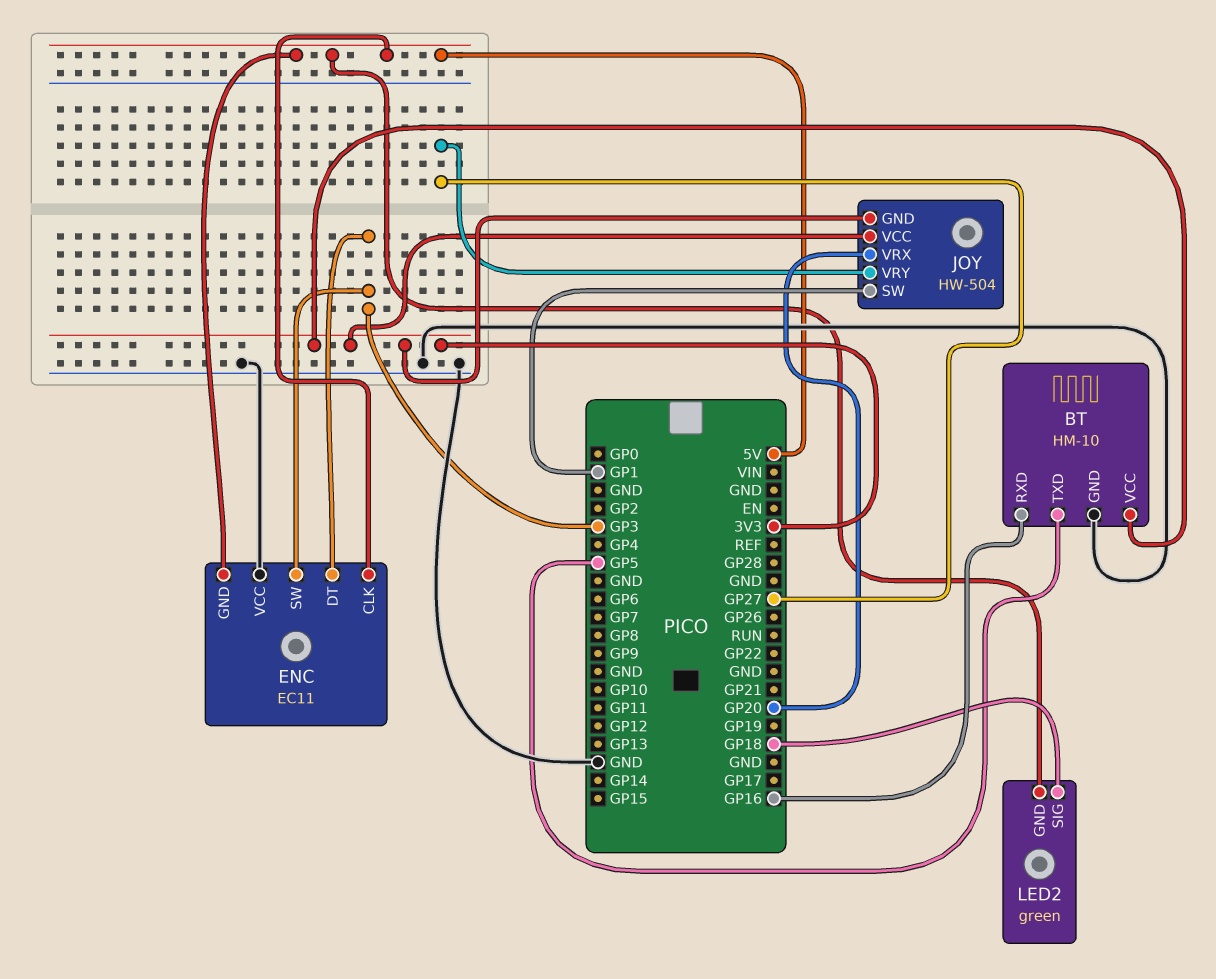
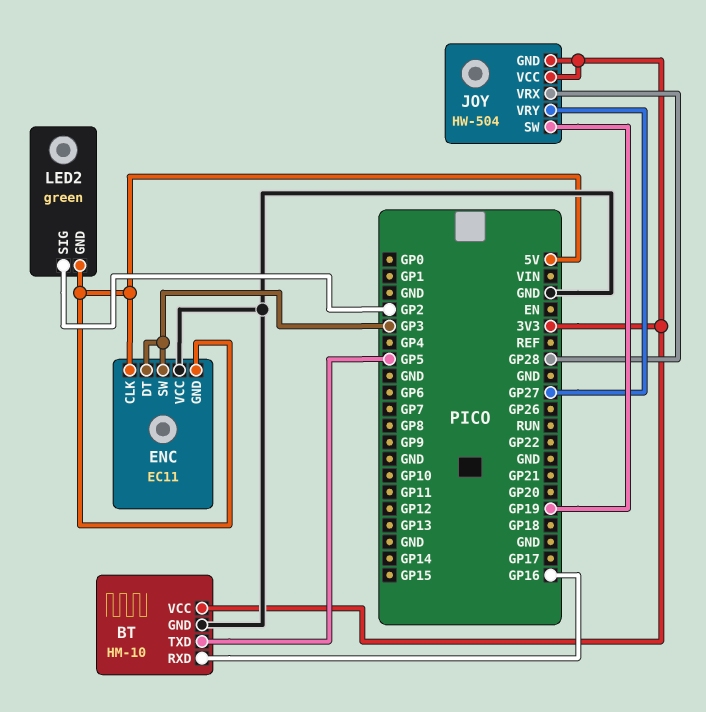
JOY pin SW: GP1 -> GP19
JOY pin VRX: GP20 -> GP28
LED2 pin SIG: GP18 -> GP2

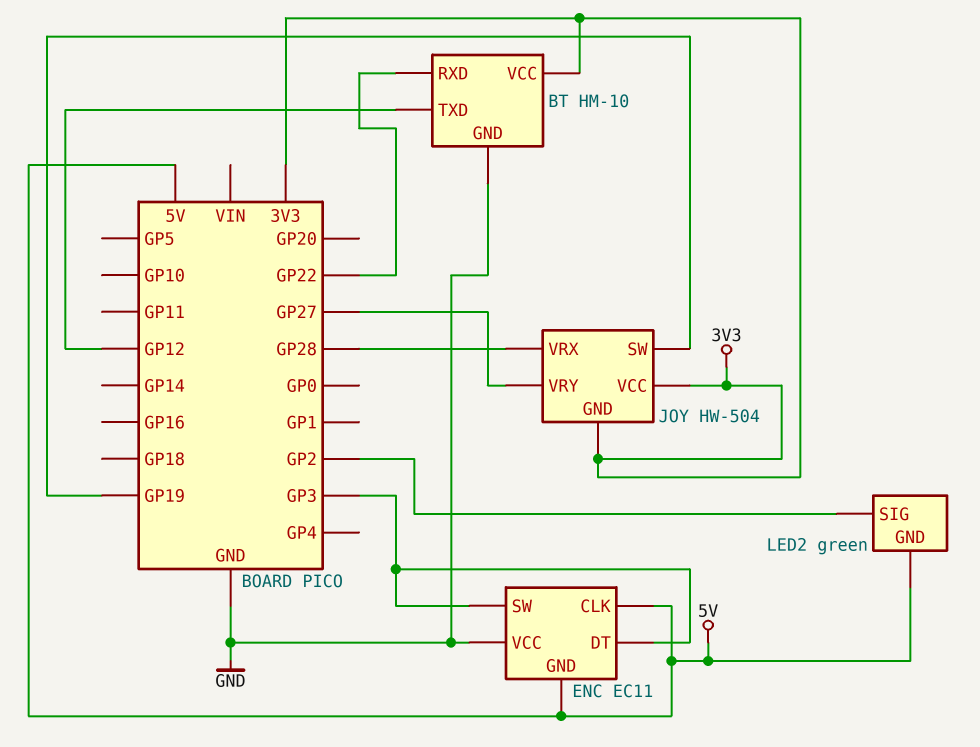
BT pin RXD: GP16 -> GP22
BT pin TXD: GP5 -> GP12

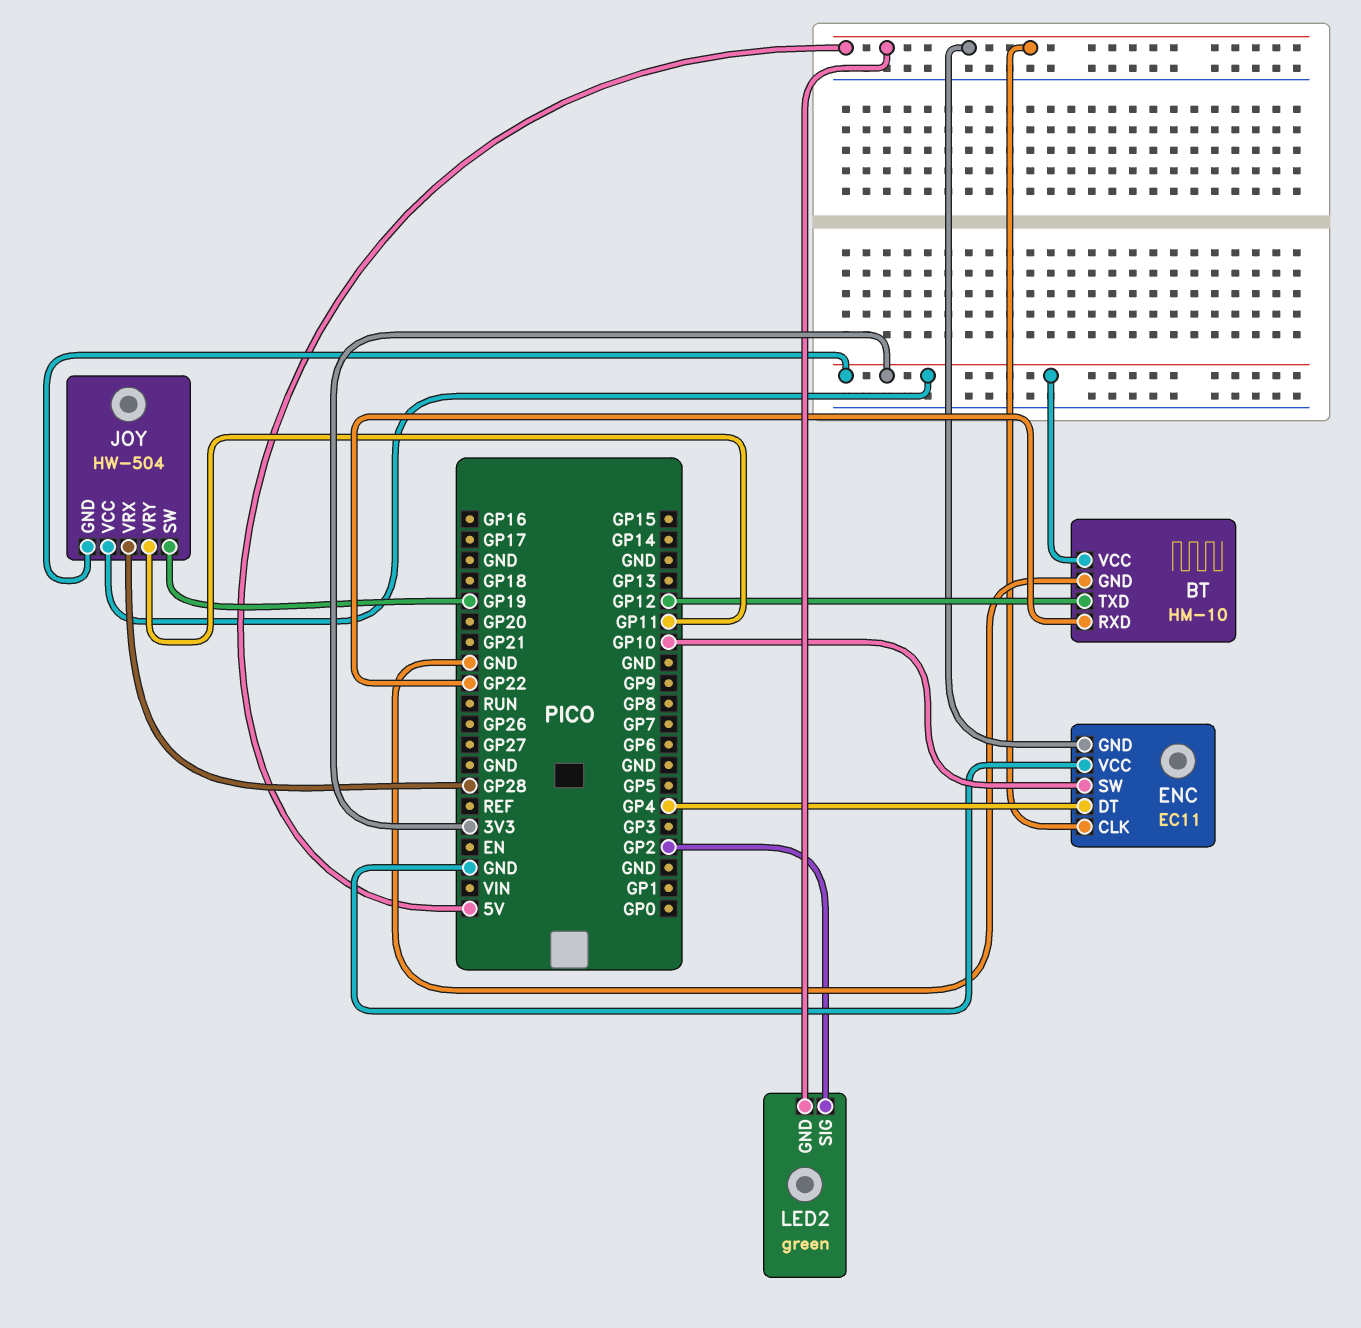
ENC pin DT: GP3 -> GP4
ENC pin SW: GP3 -> GP10
JOY pin VRY: GP27 -> GP11

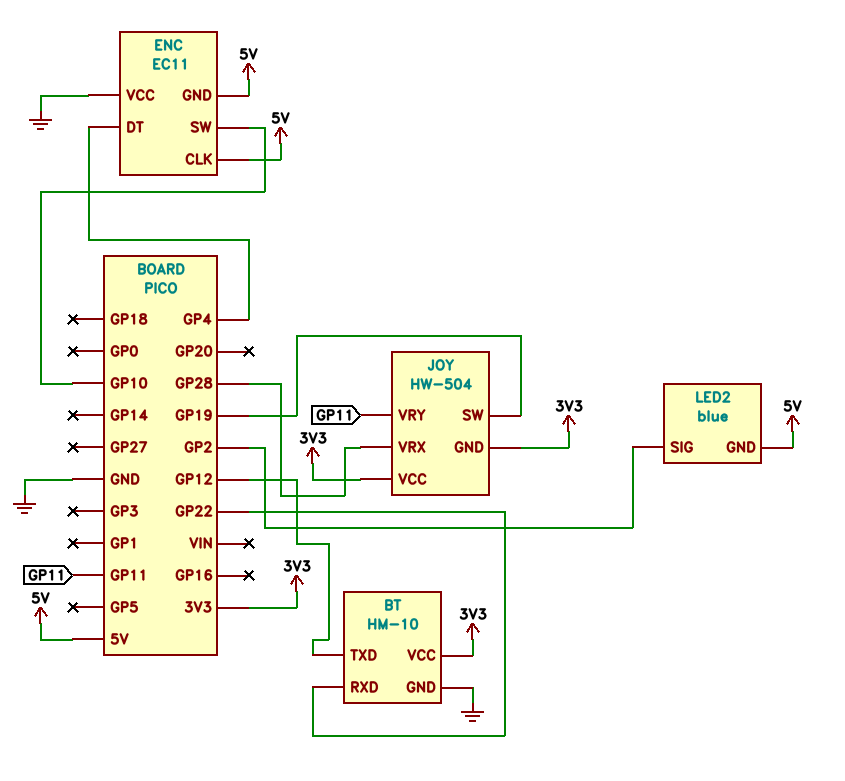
LED2: green -> blue

